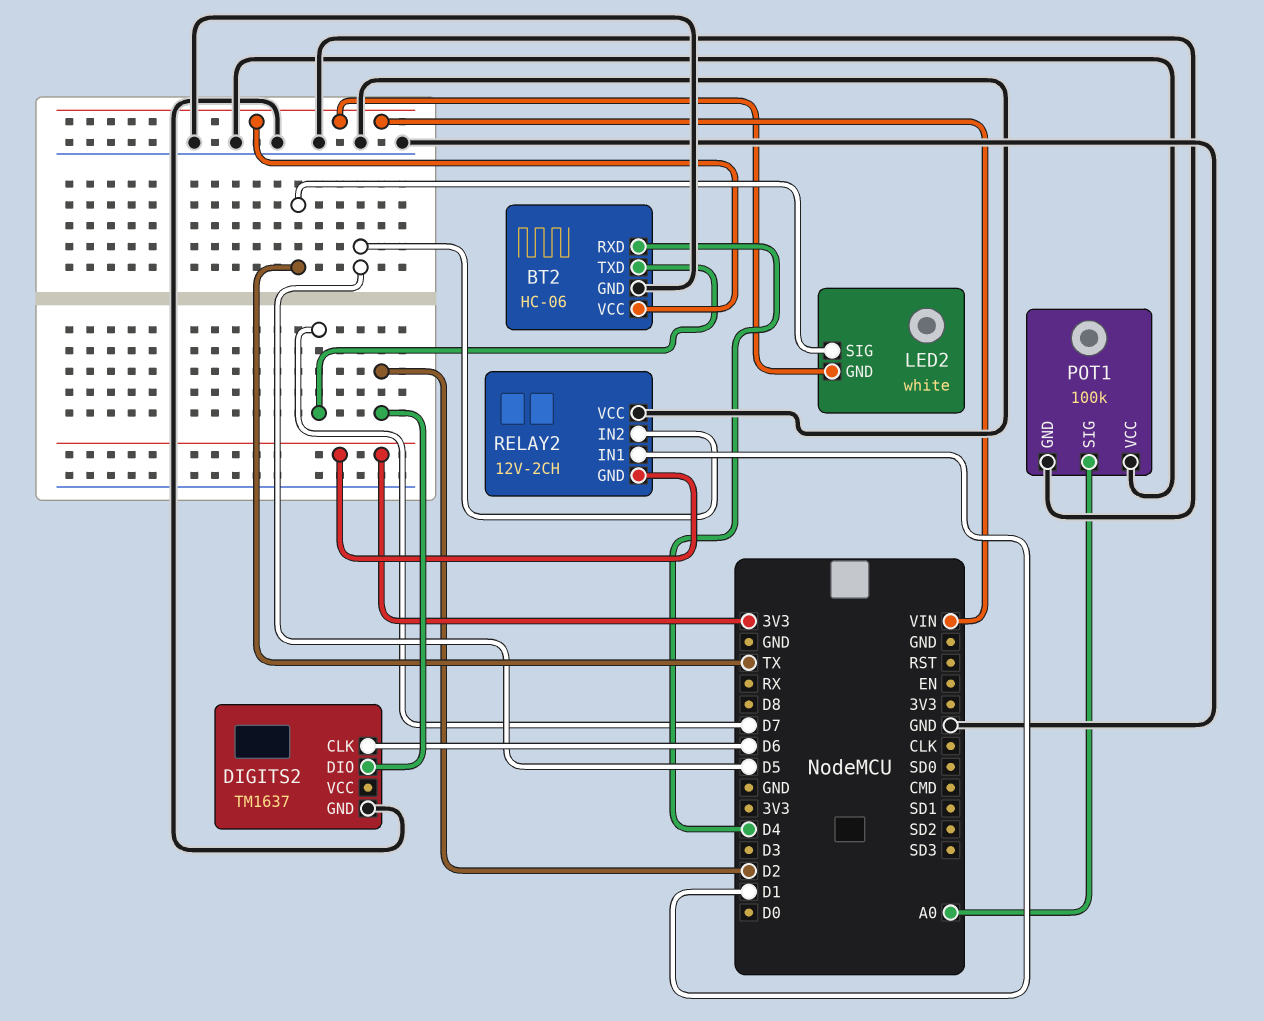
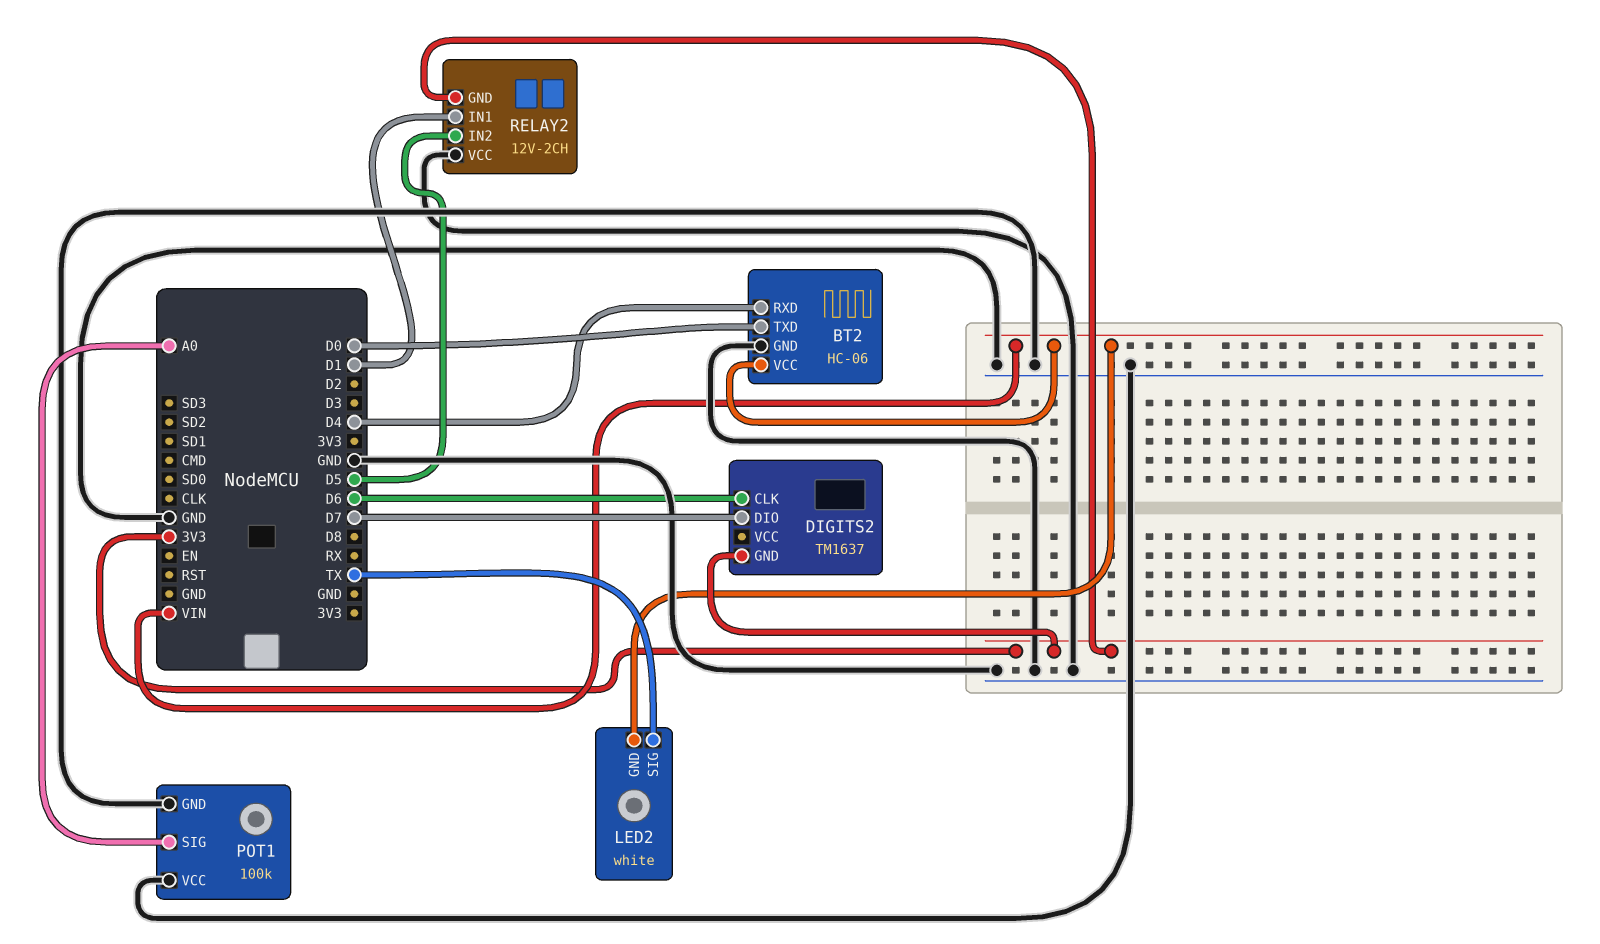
BT2 pin TXD: D7 -> D0
DIGITS2 pin DIO: D2 -> D7
DIGITS2 pin GND: GND -> 3V3

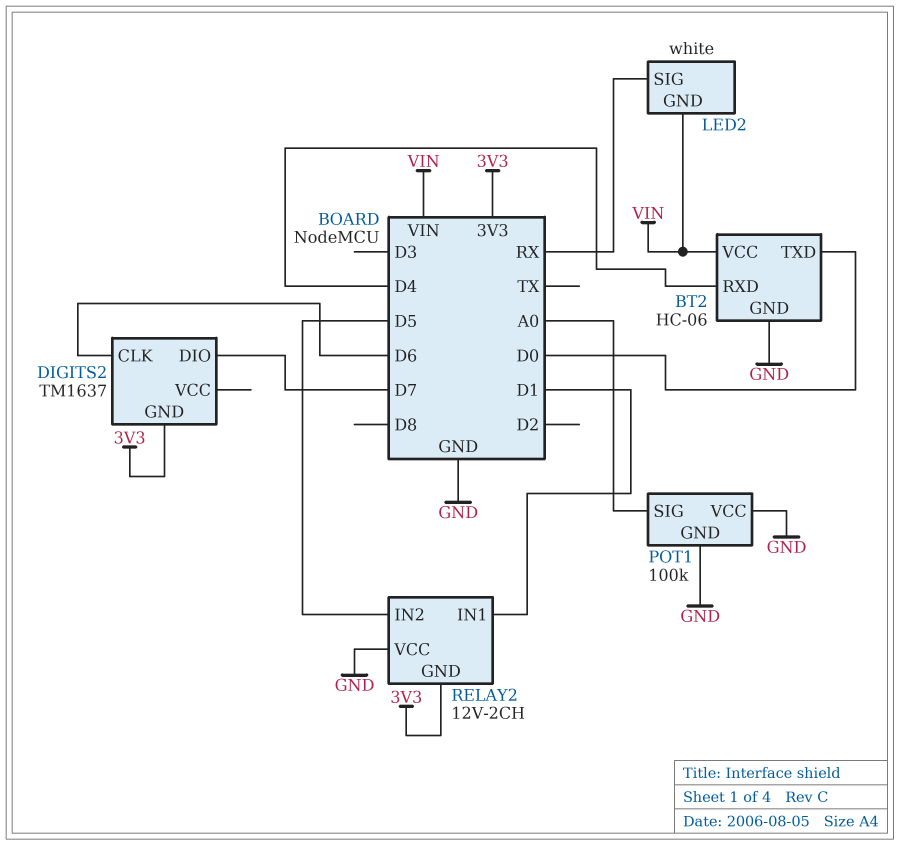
LED2 pin SIG: TX -> RX

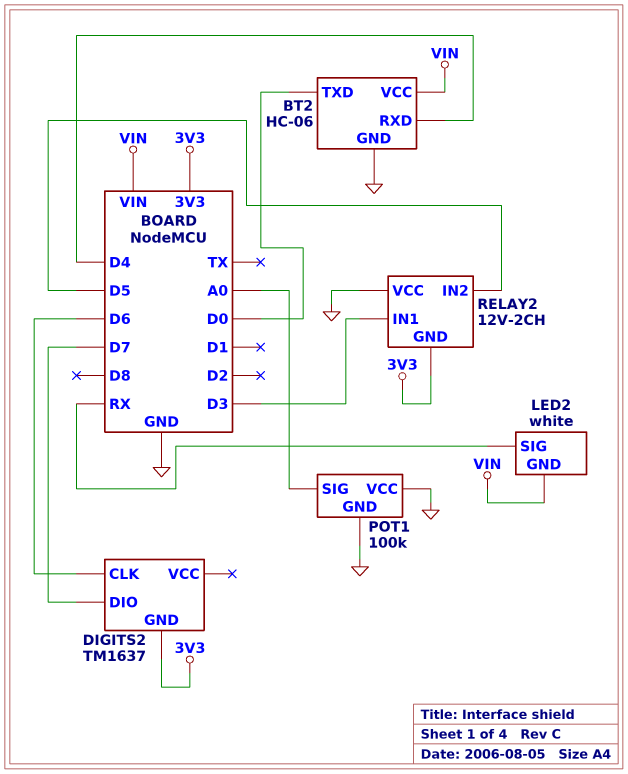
RELAY2 pin IN1: D1 -> D3

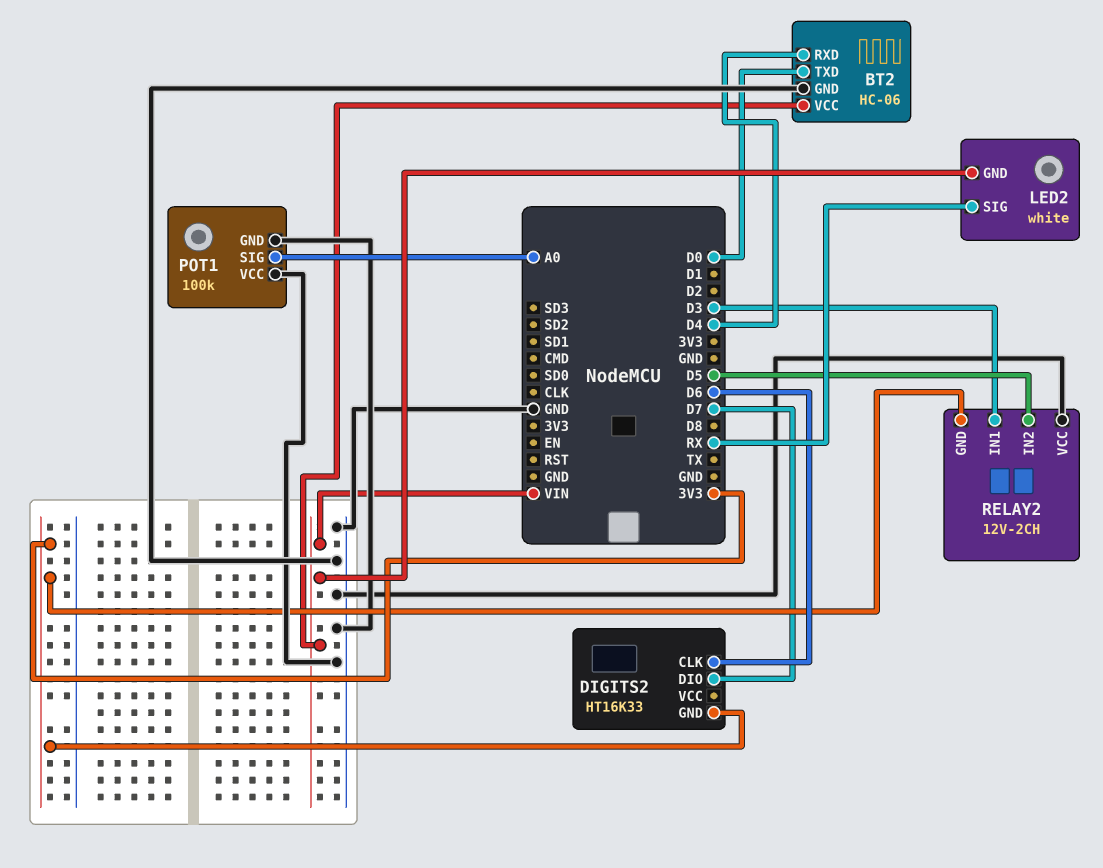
DIGITS2: TM1637 -> HT16K33

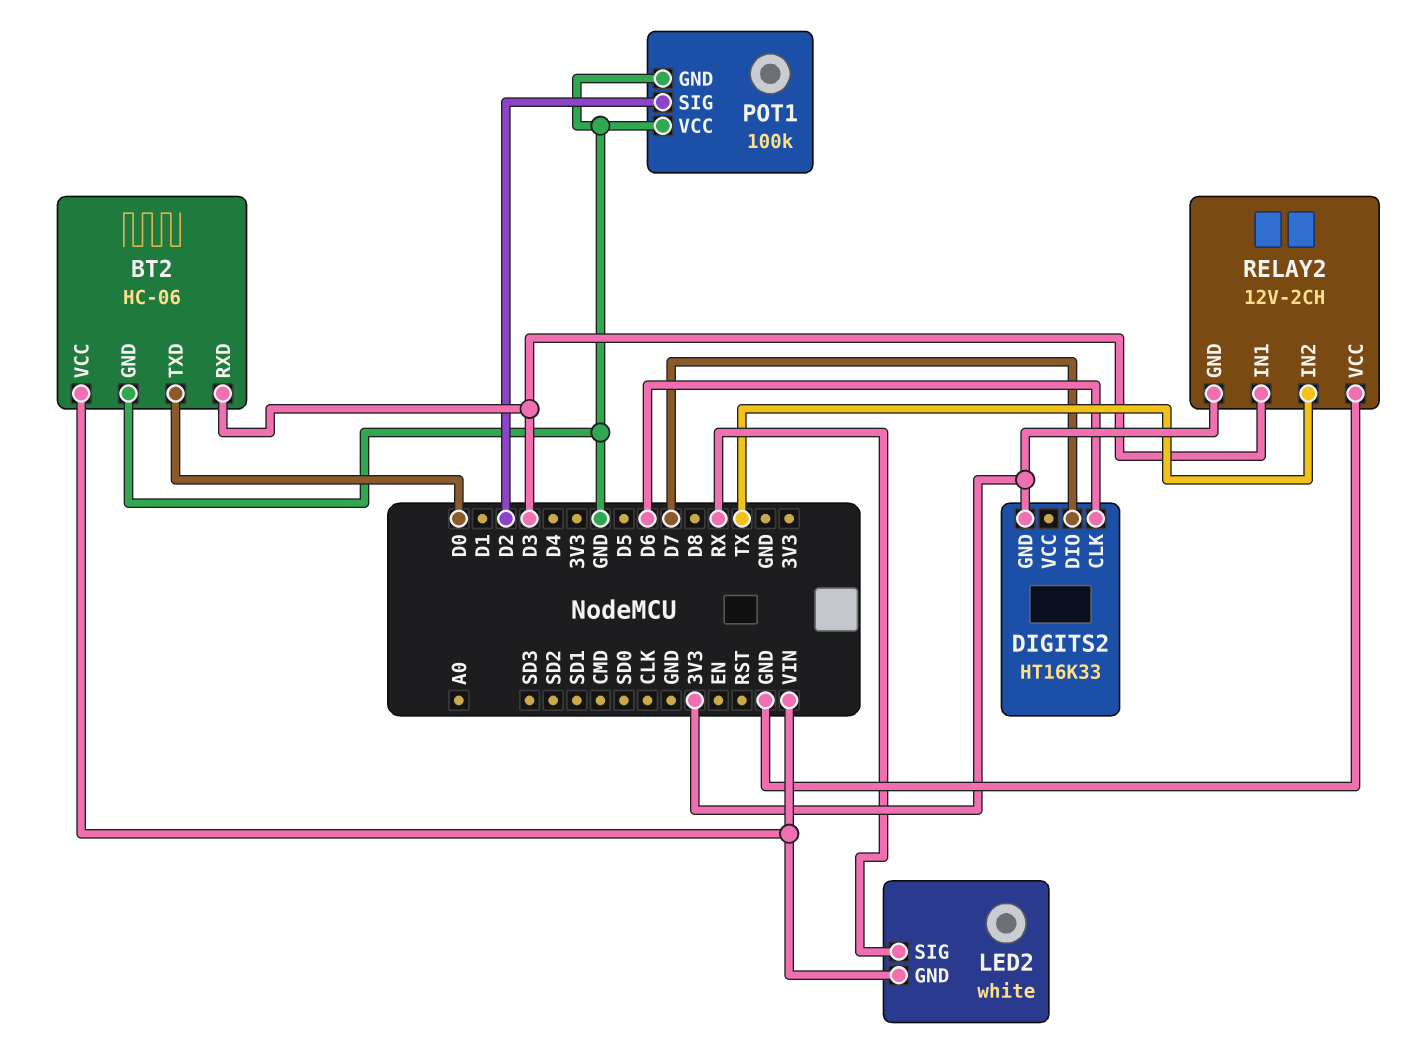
BT2 pin RXD: D4 -> D3
POT1 pin SIG: A0 -> D2
RELAY2 pin IN2: D5 -> TX

